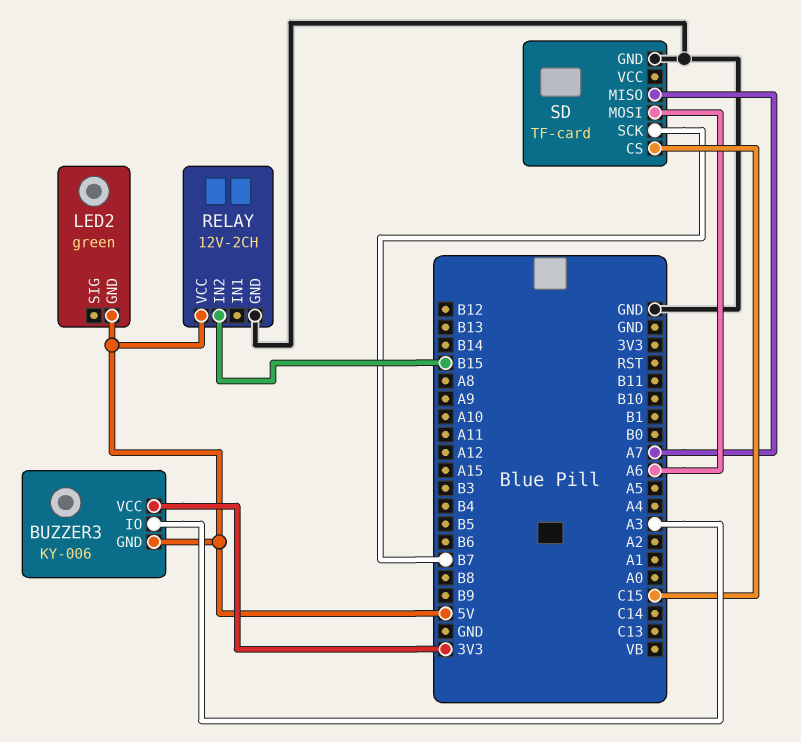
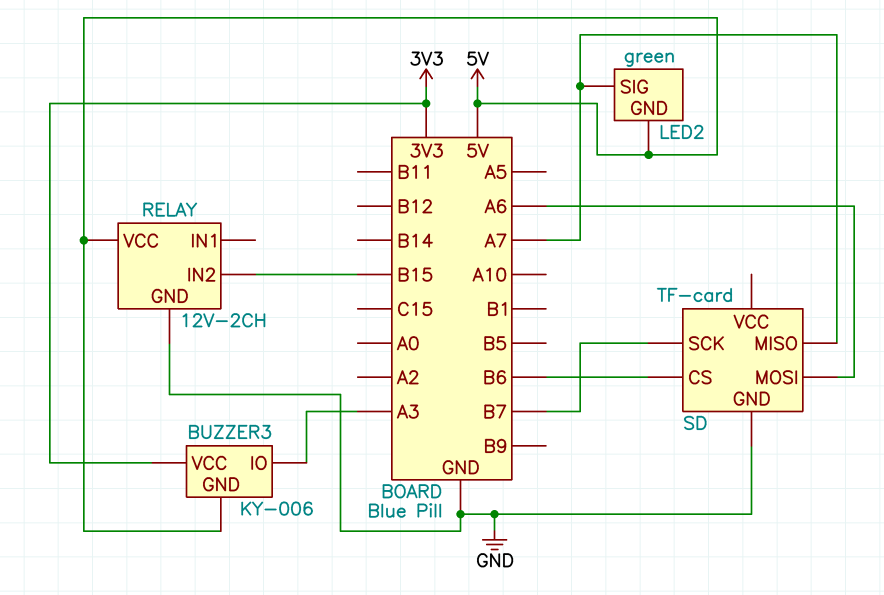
LED2 pin SIG: none -> A7
SD pin CS: C15 -> B6

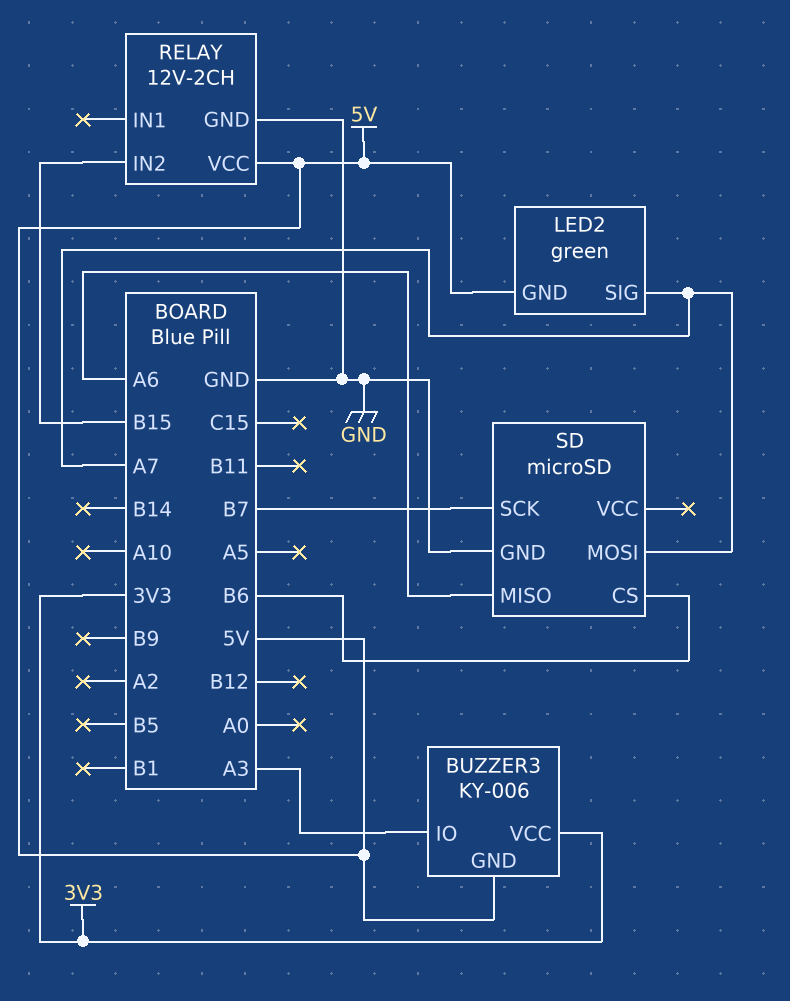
SD: TF-card -> microSD
SD pin MISO: A7 -> A6
SD pin MOSI: A6 -> A7

